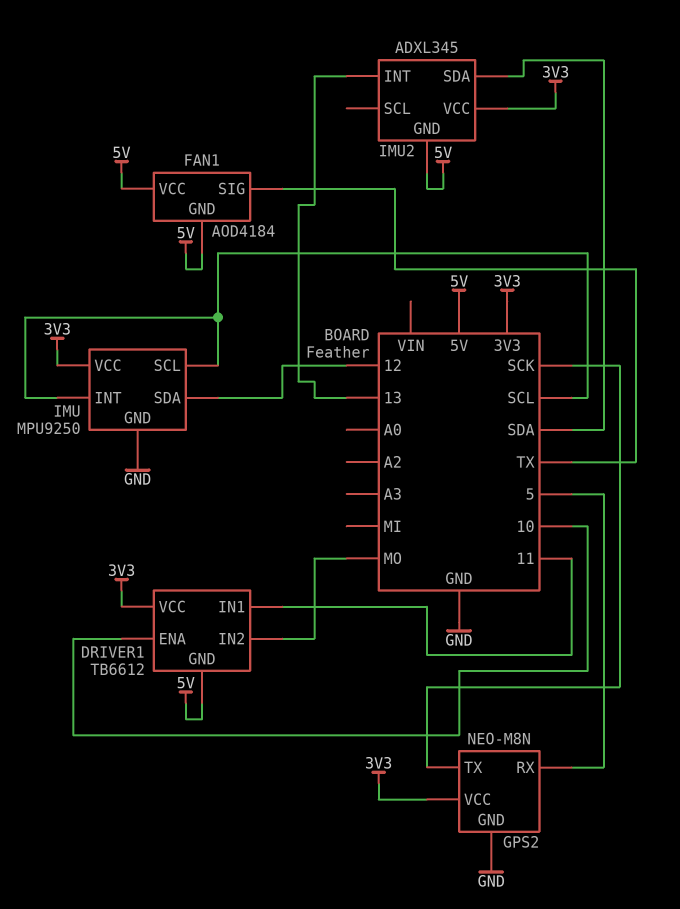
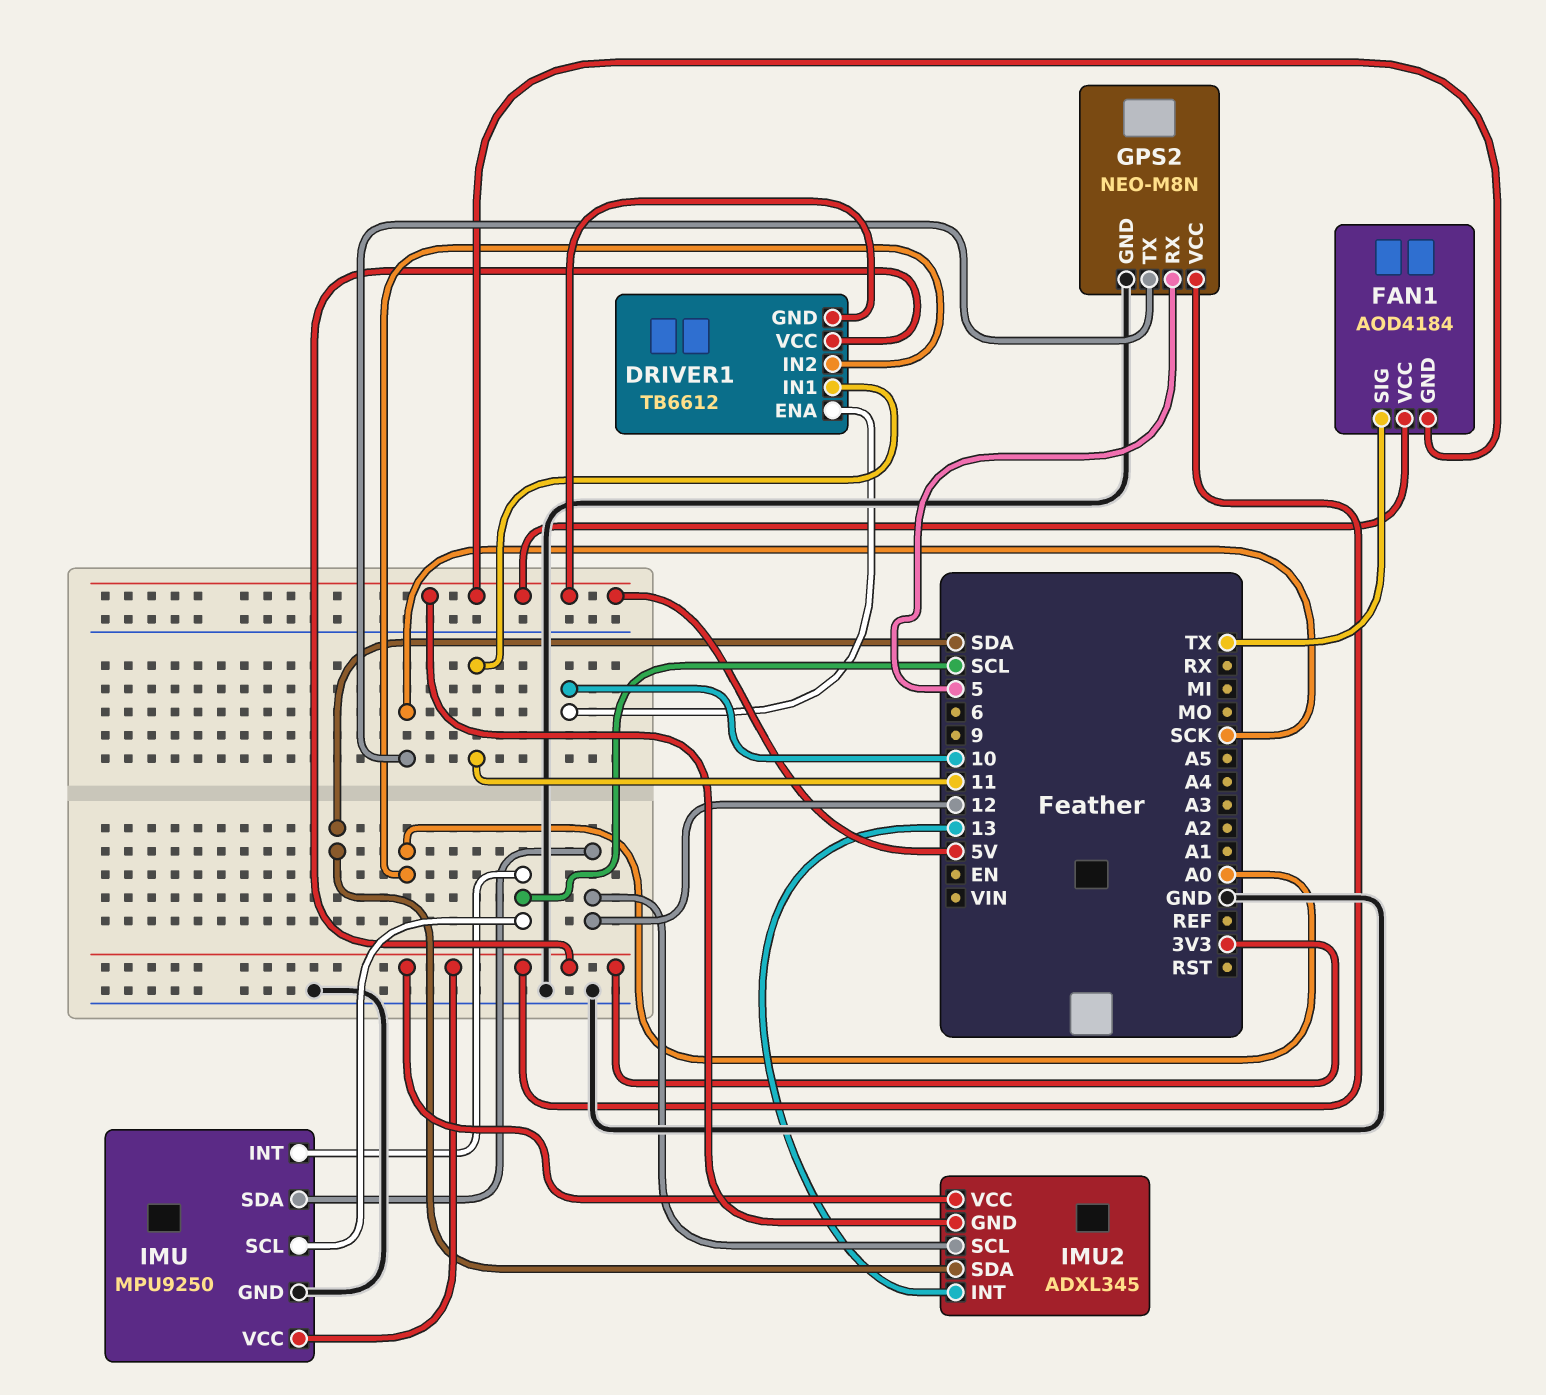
DRIVER1 pin IN2: MO -> A0
IMU2 pin SCL: none -> 12

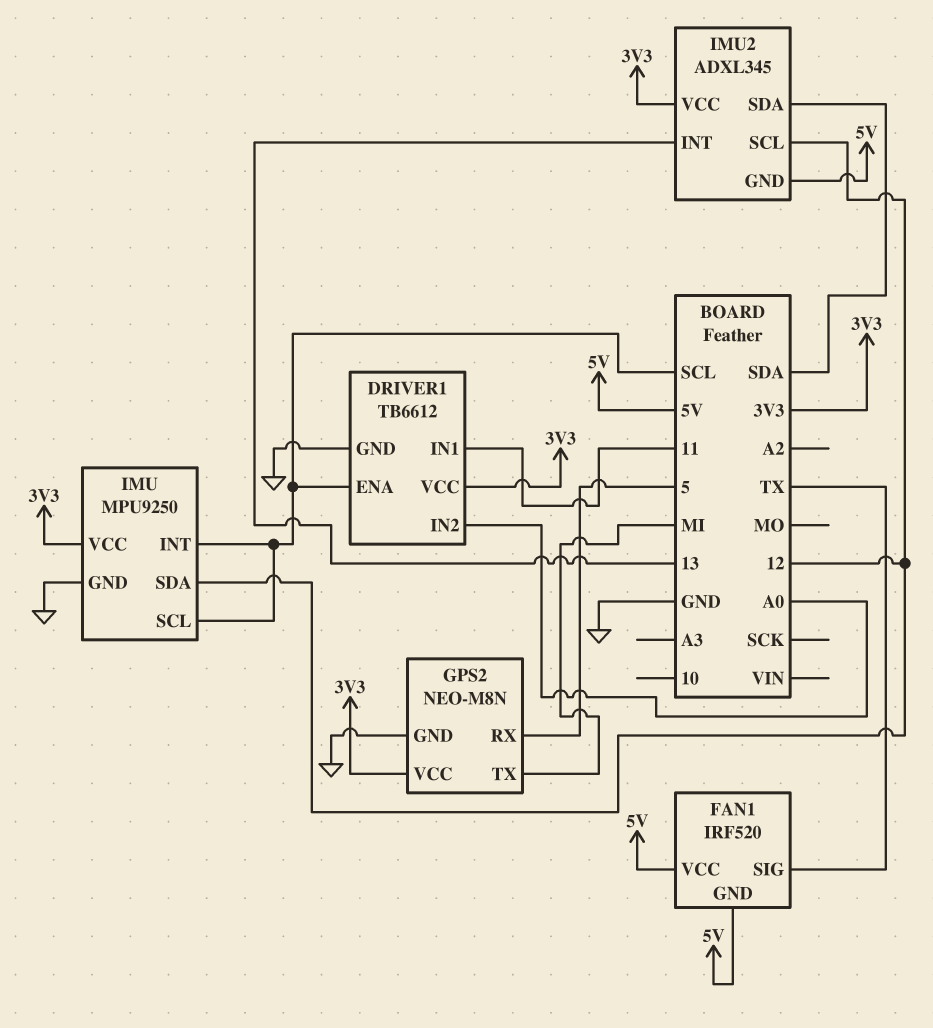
DRIVER1 pin ENA: 10 -> SCL
DRIVER1 pin GND: 5V -> GND
FAN1: AOD4184 -> IRF520
GPS2 pin TX: SCK -> MI

